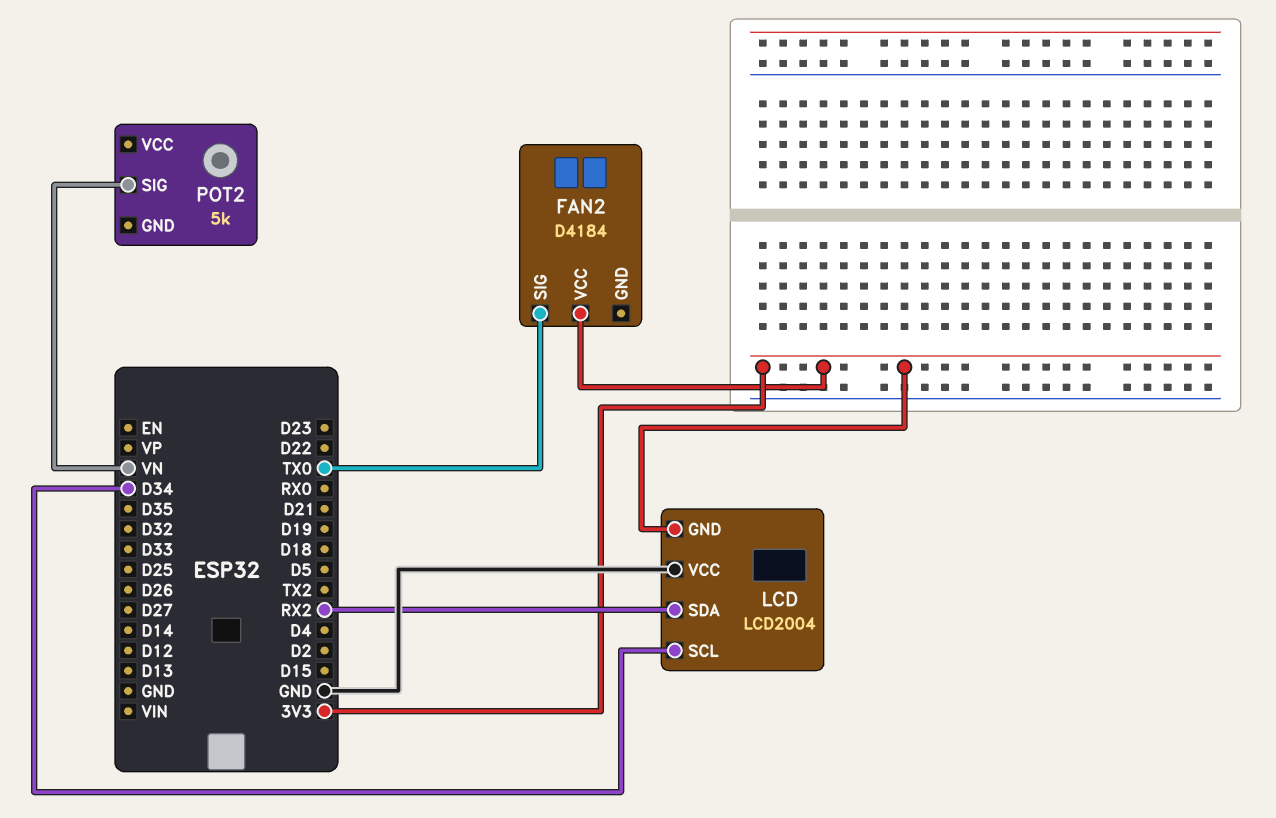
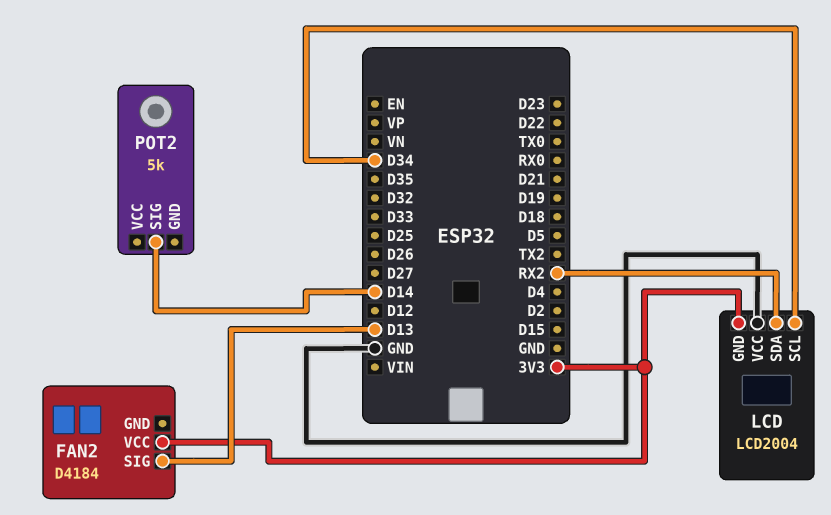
FAN2 pin SIG: TX0 -> D13
POT2 pin SIG: VN -> D14

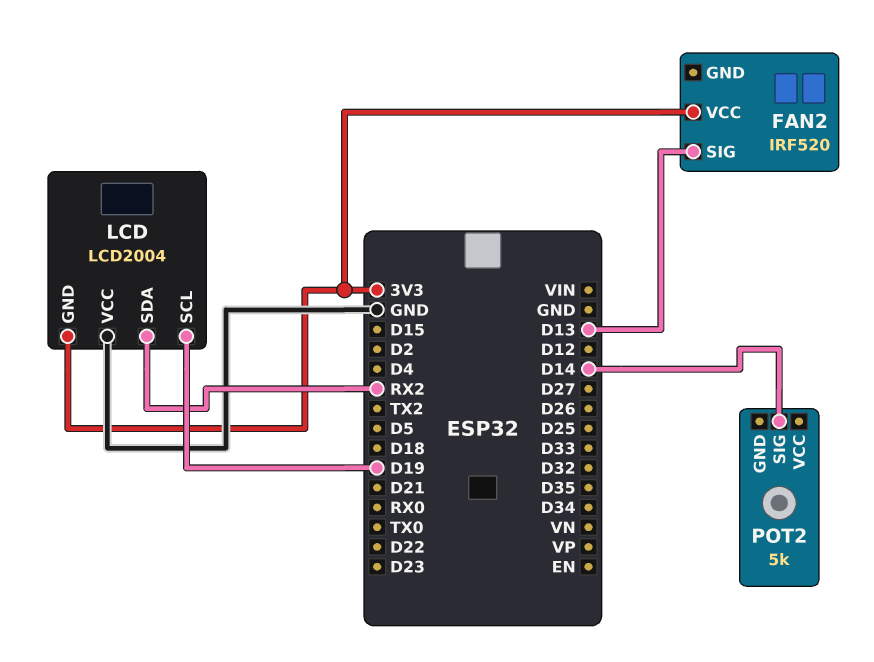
FAN2: D4184 -> IRF520
LCD pin SCL: D34 -> D19

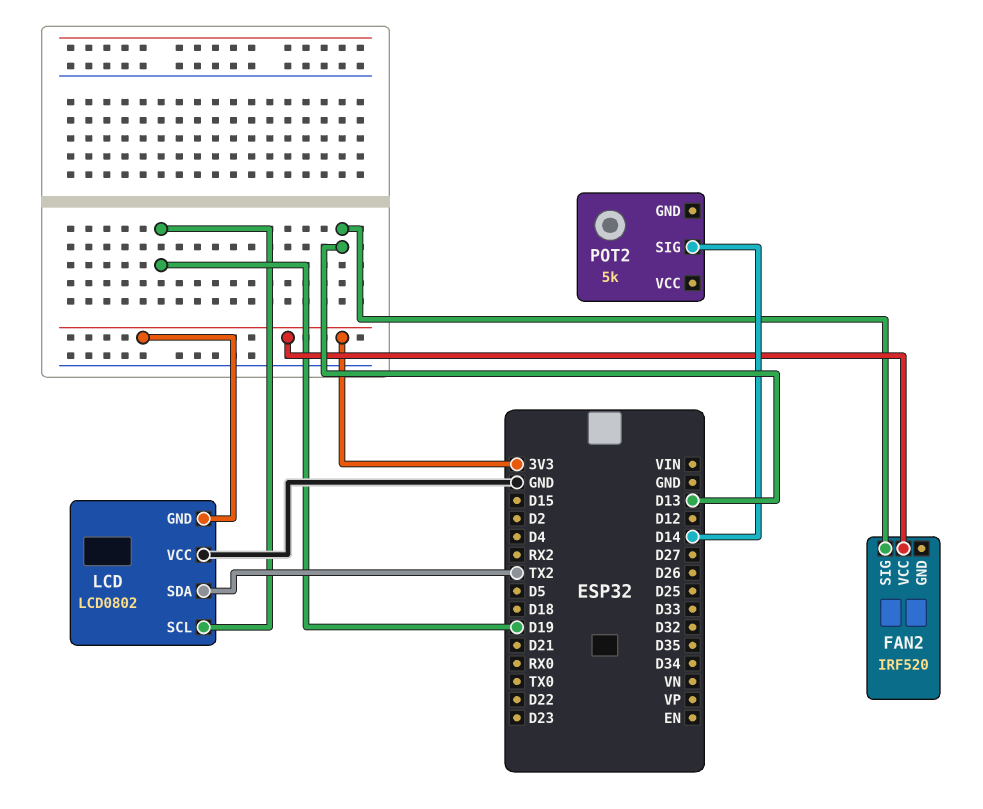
LCD: LCD2004 -> LCD0802
LCD pin SDA: RX2 -> TX2

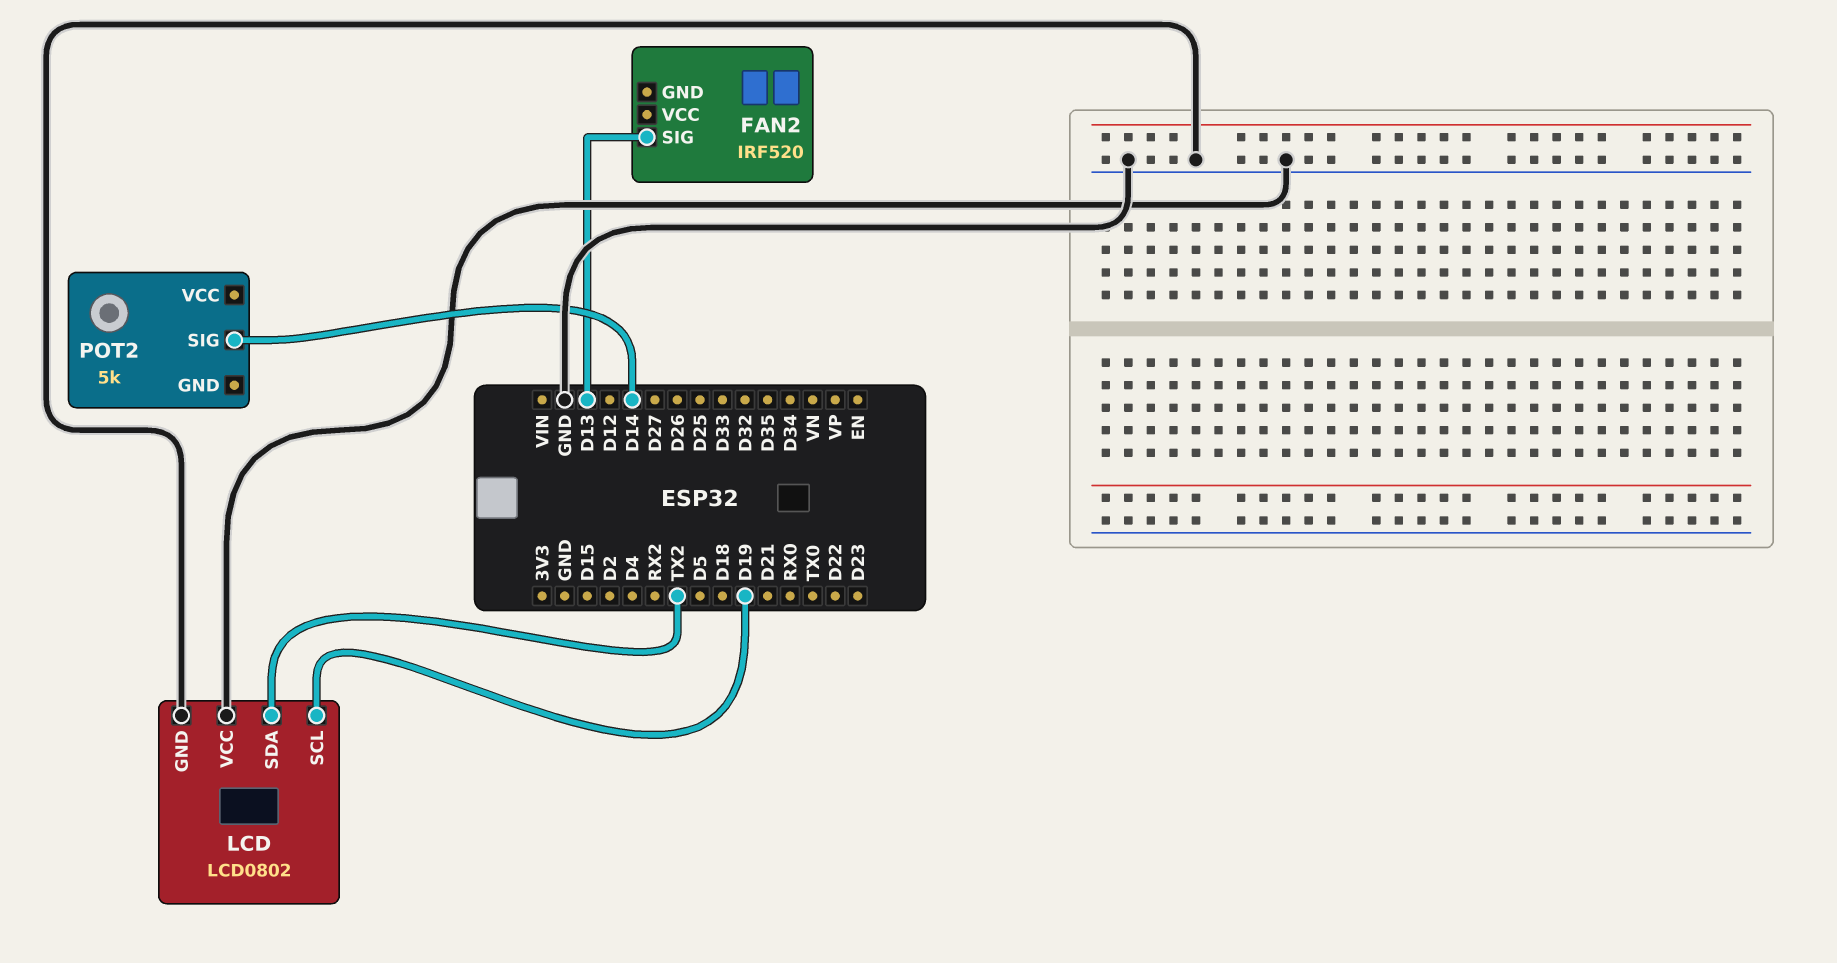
FAN2 pin VCC: 3V3 -> none
LCD pin GND: 3V3 -> GND

